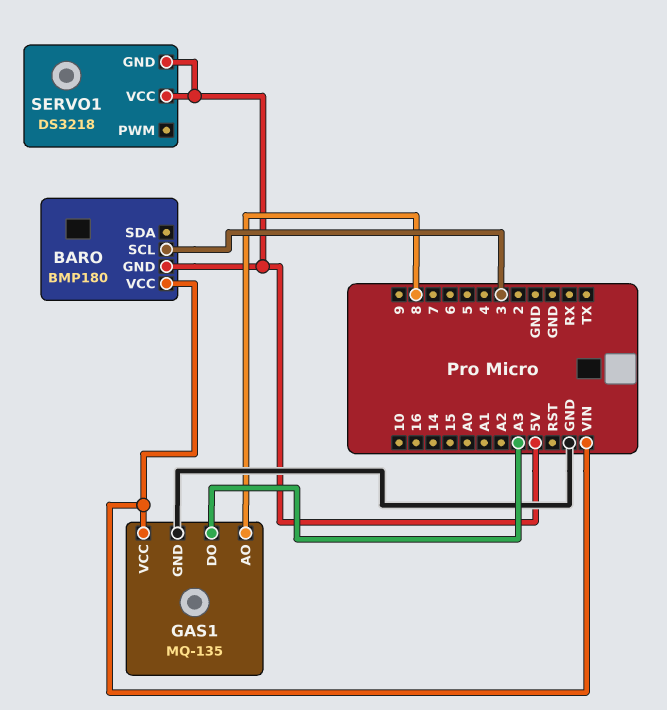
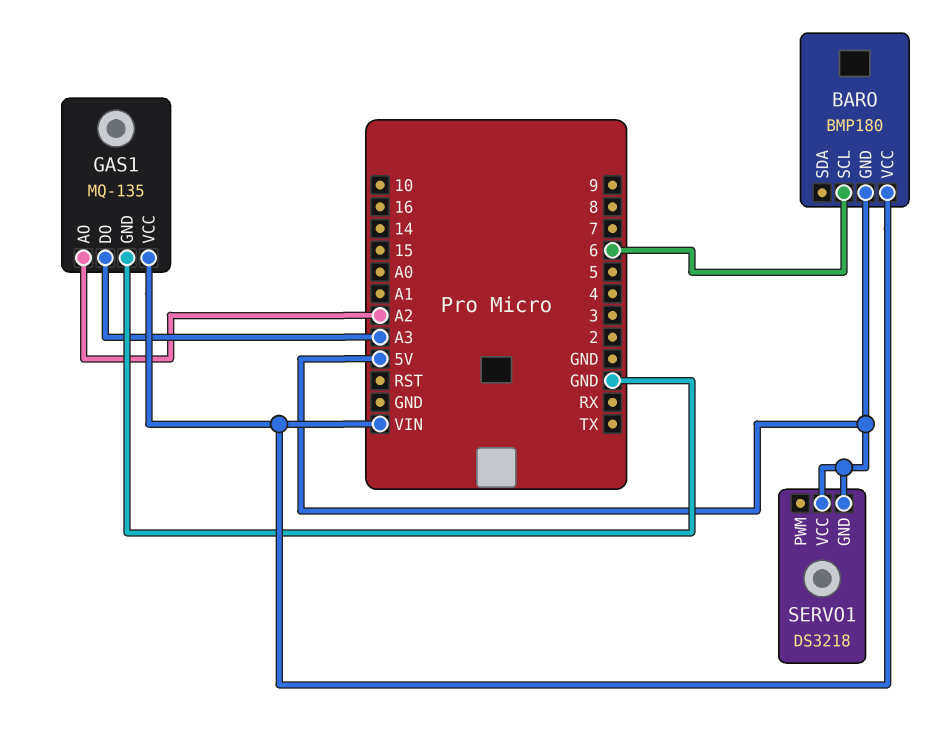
BARO pin SCL: 3 -> 6
GAS1 pin AO: 8 -> A2

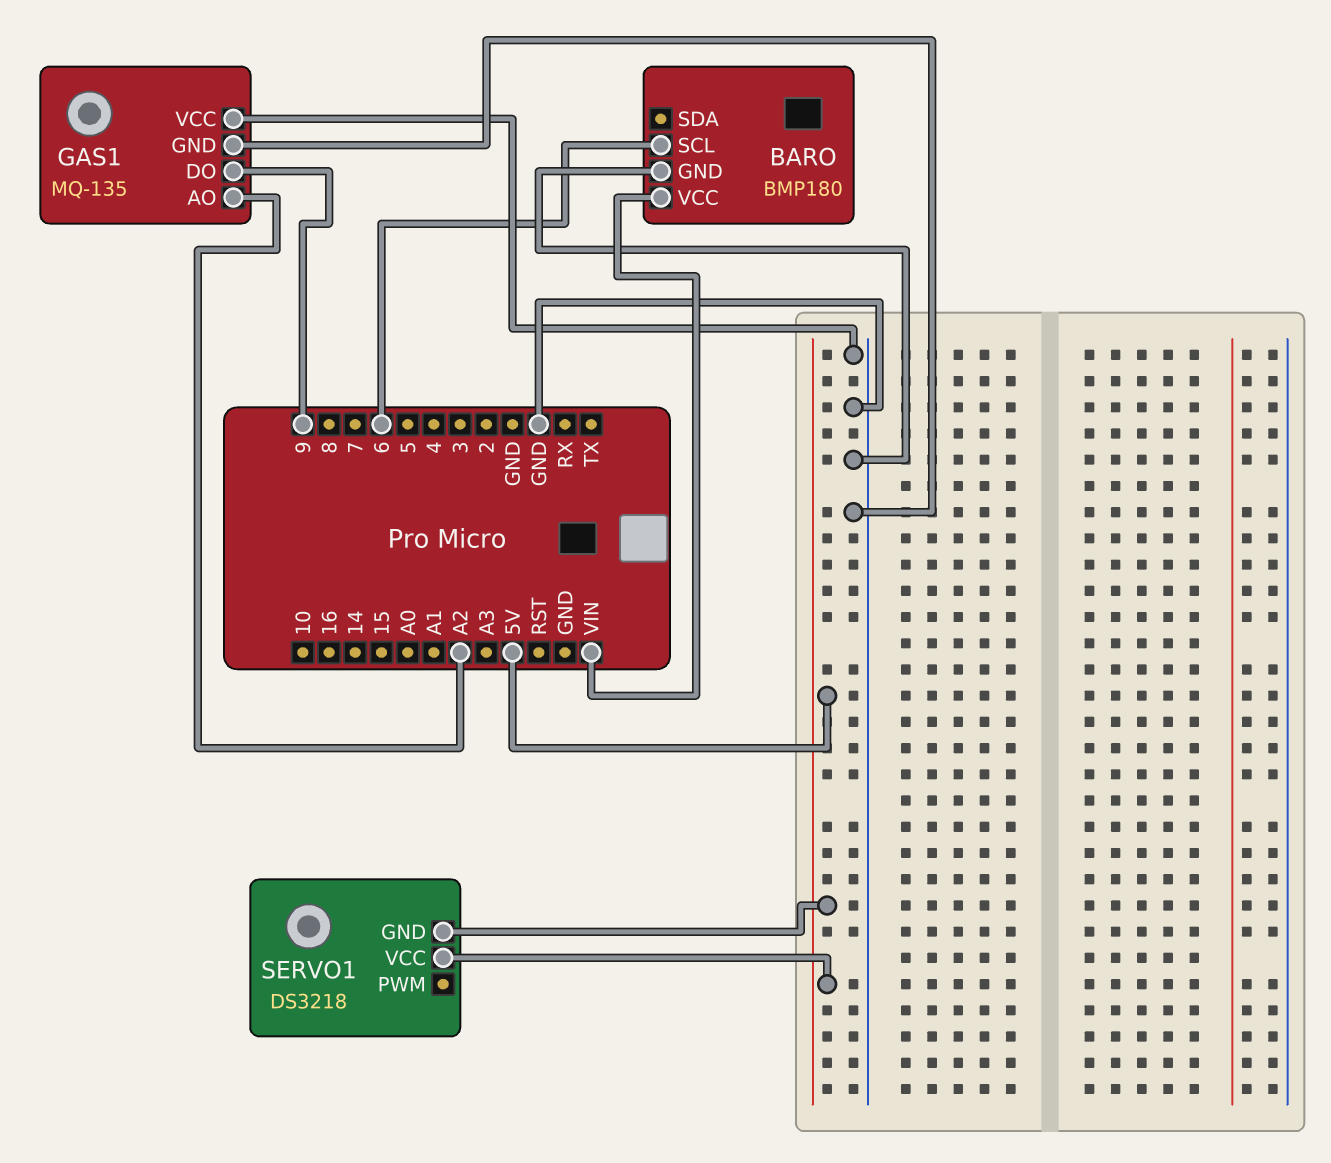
BARO pin GND: 5V -> GND
GAS1 pin DO: A3 -> 9
GAS1 pin VCC: VIN -> GND

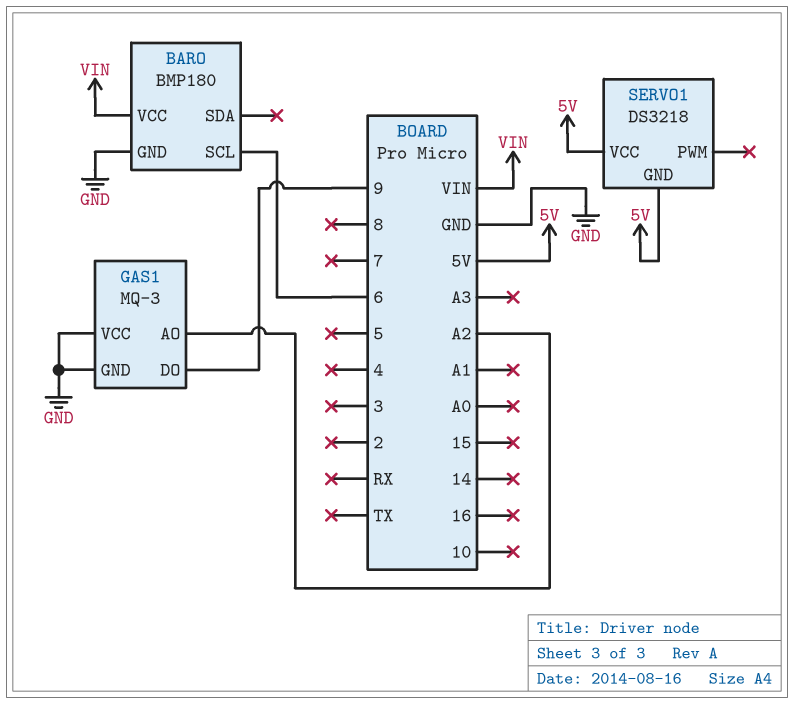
GAS1: MQ-135 -> MQ-3

